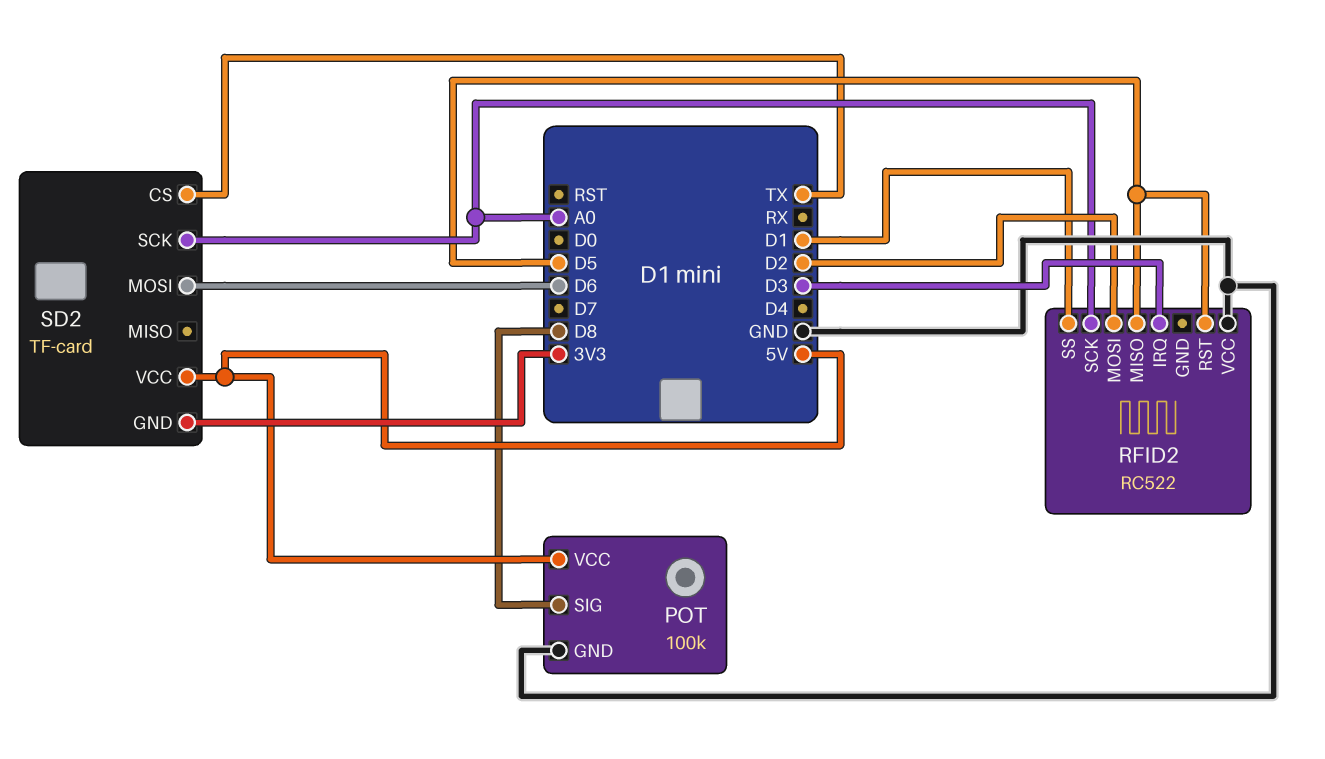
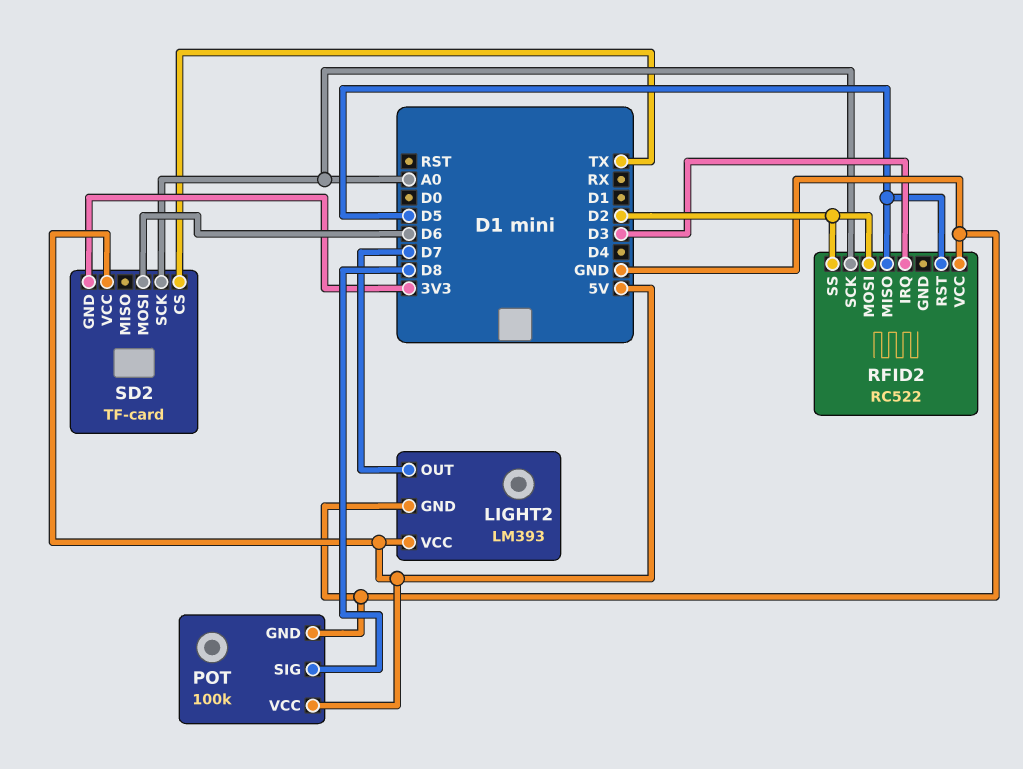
LIGHT2: none -> LM393
LIGHT2 pin GND: none -> GND
LIGHT2 pin OUT: none -> D7
LIGHT2 pin VCC: none -> 5V
RFID2 pin SS: D1 -> D2

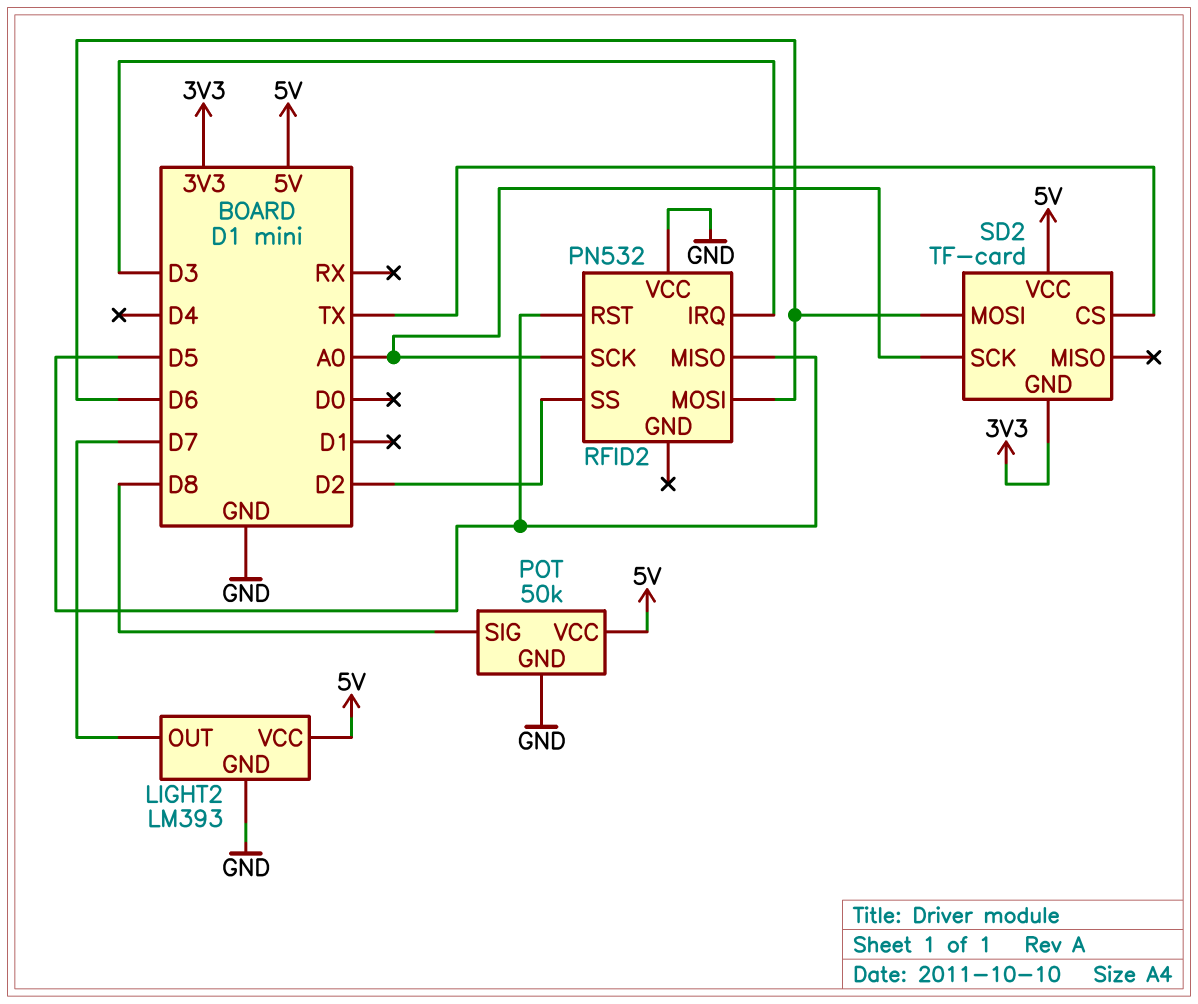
POT: 100k -> 50k
RFID2: RC522 -> PN532
RFID2 pin MOSI: D2 -> D6

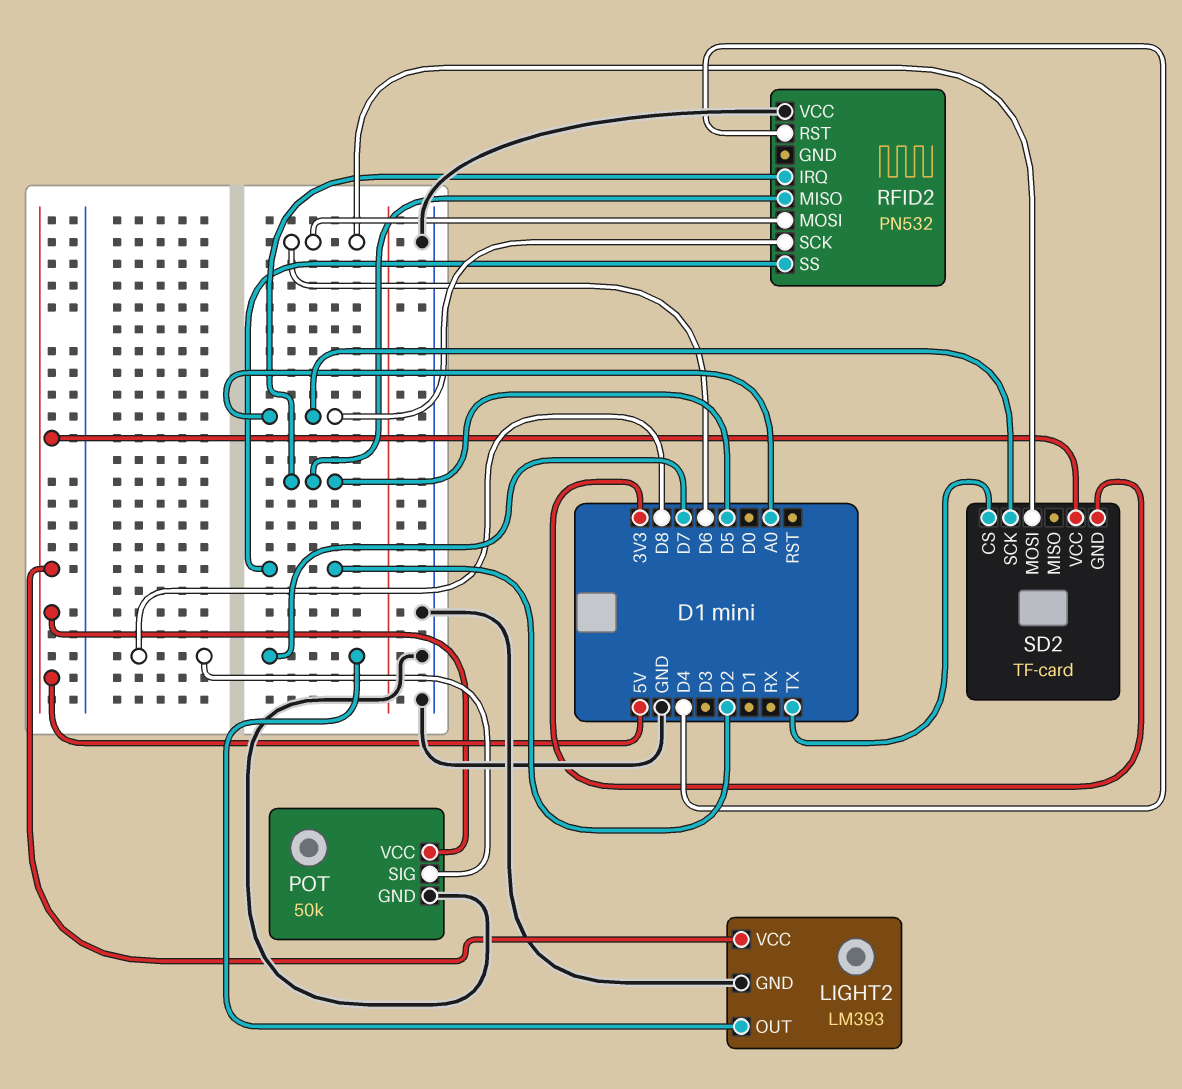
RFID2 pin IRQ: D3 -> D5
RFID2 pin RST: D5 -> D4

